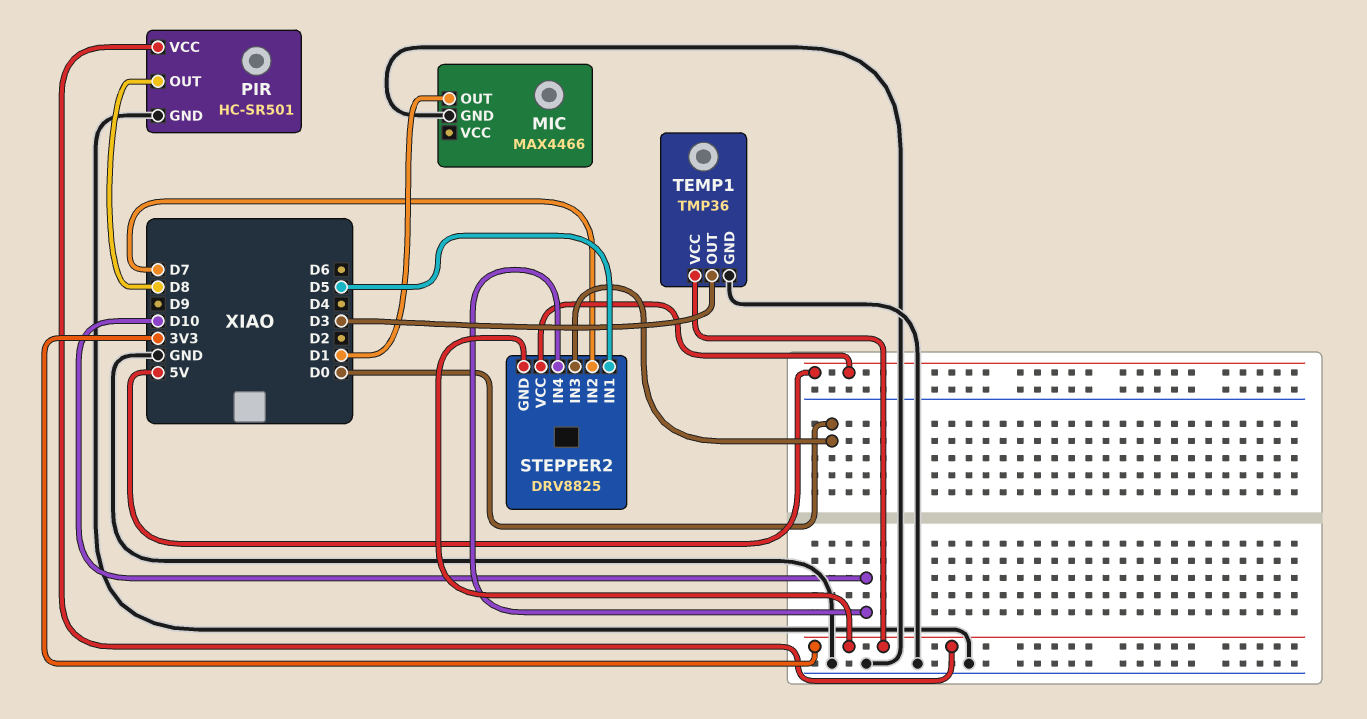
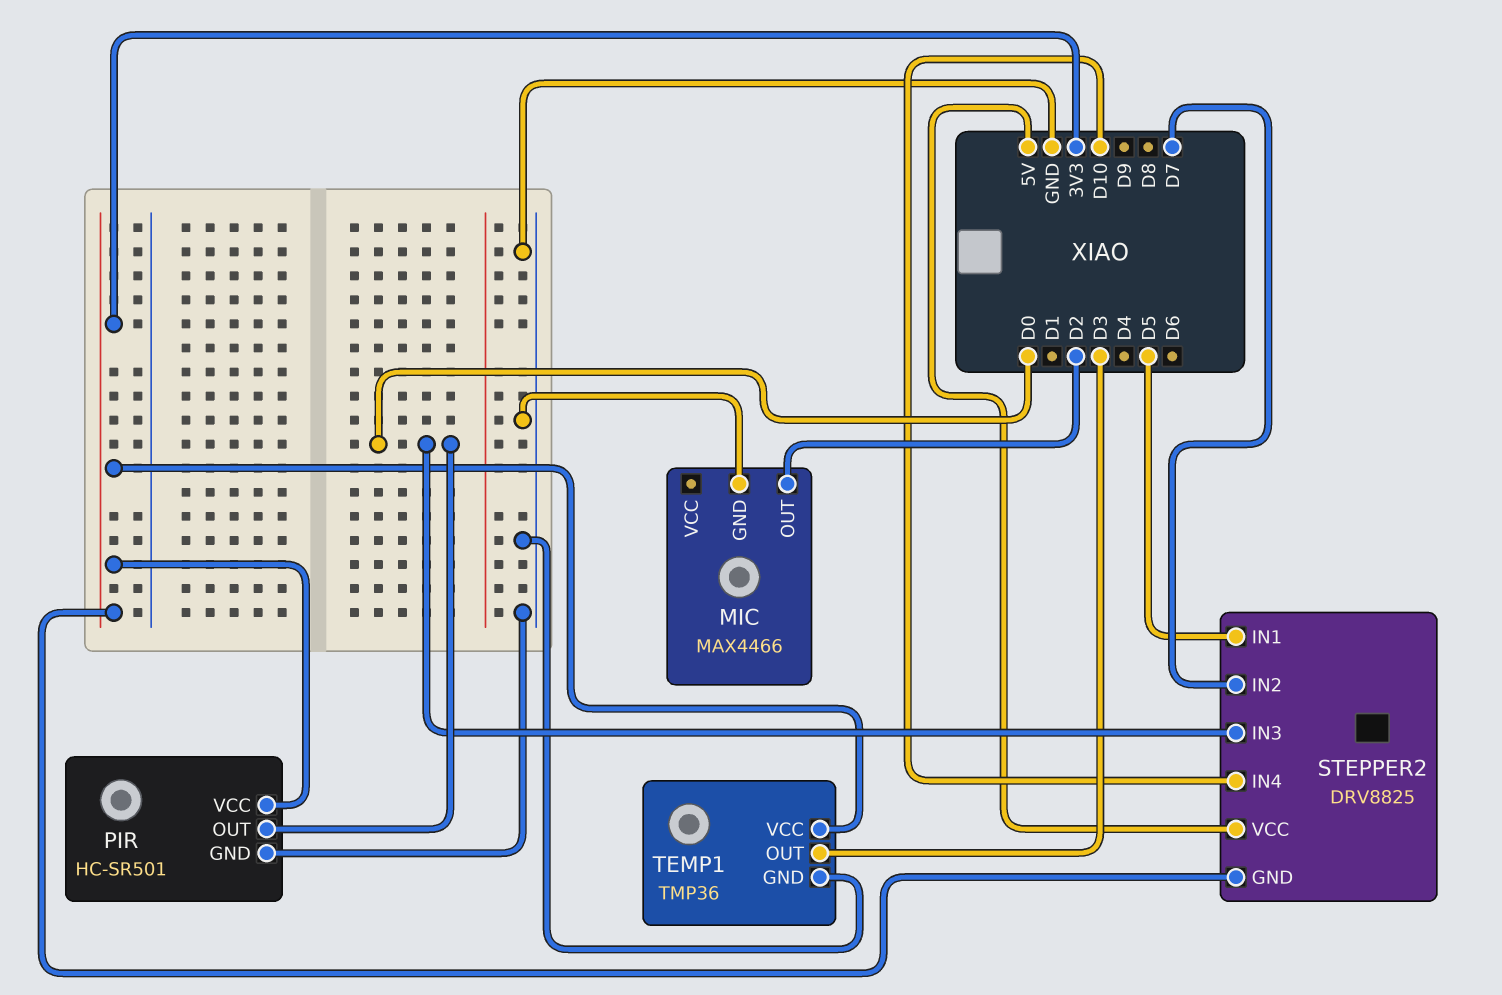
MIC pin OUT: D1 -> D2
PIR pin OUT: D8 -> D0

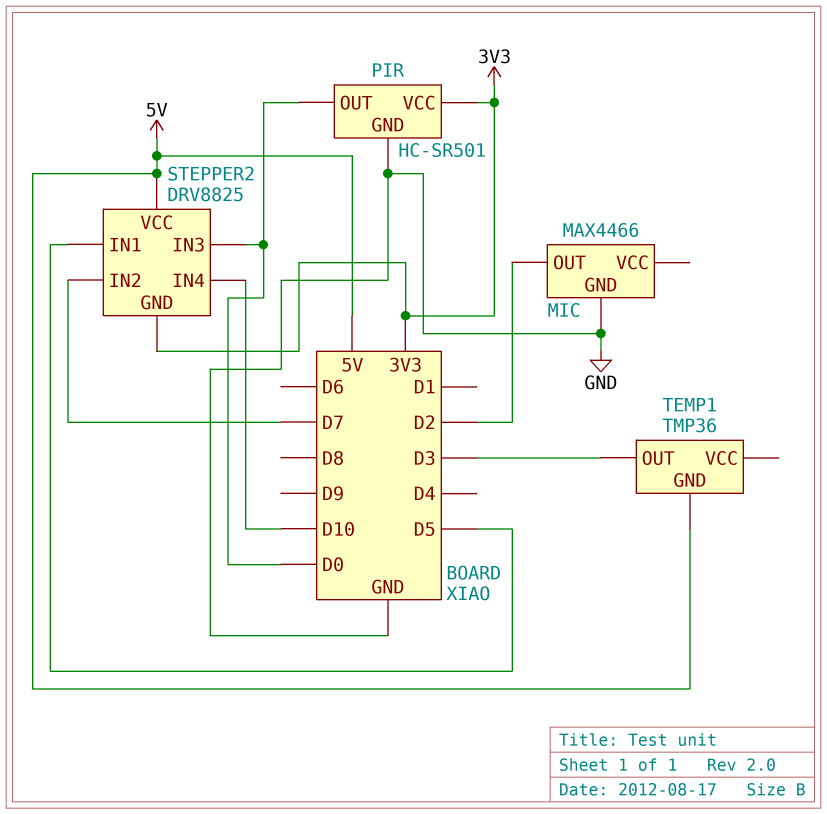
TEMP1 pin GND: GND -> 5V
TEMP1 pin VCC: 3V3 -> none

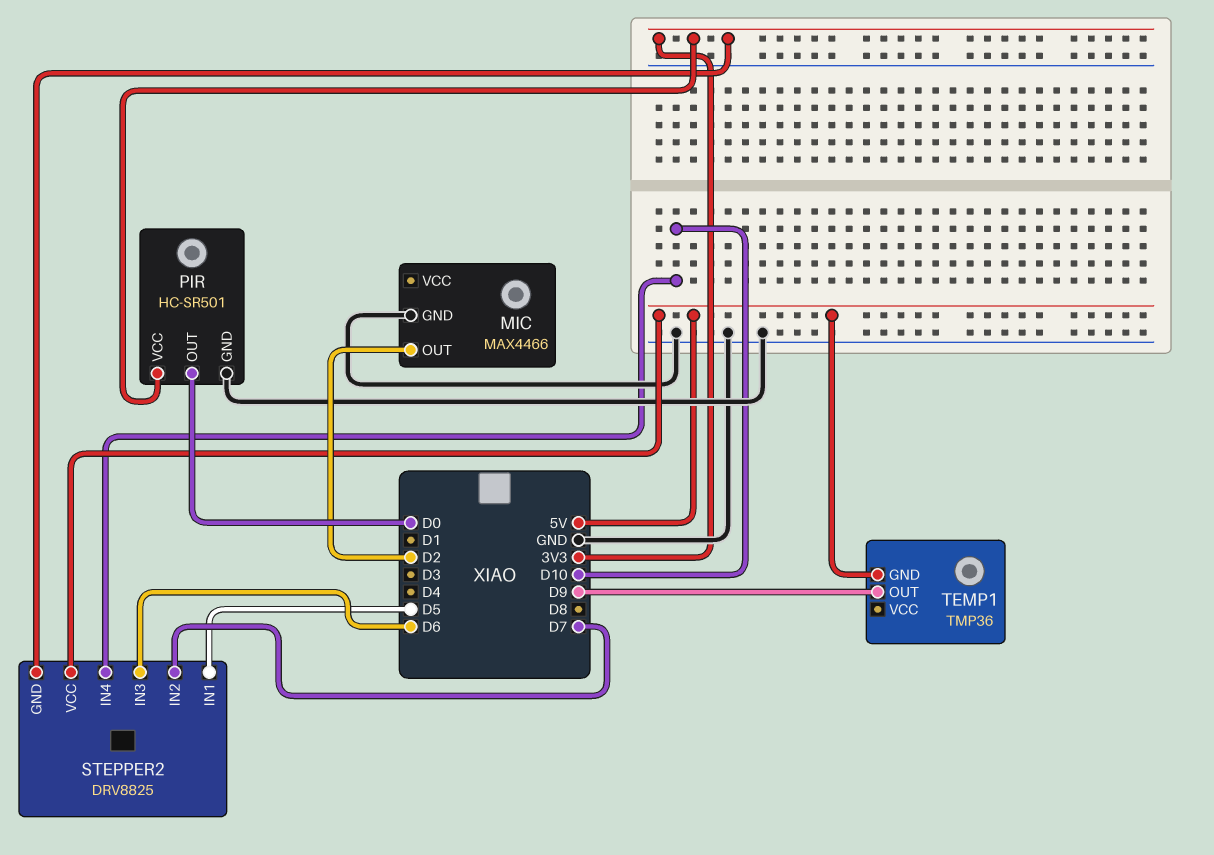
STEPPER2 pin IN3: D0 -> D6
TEMP1 pin OUT: D3 -> D9

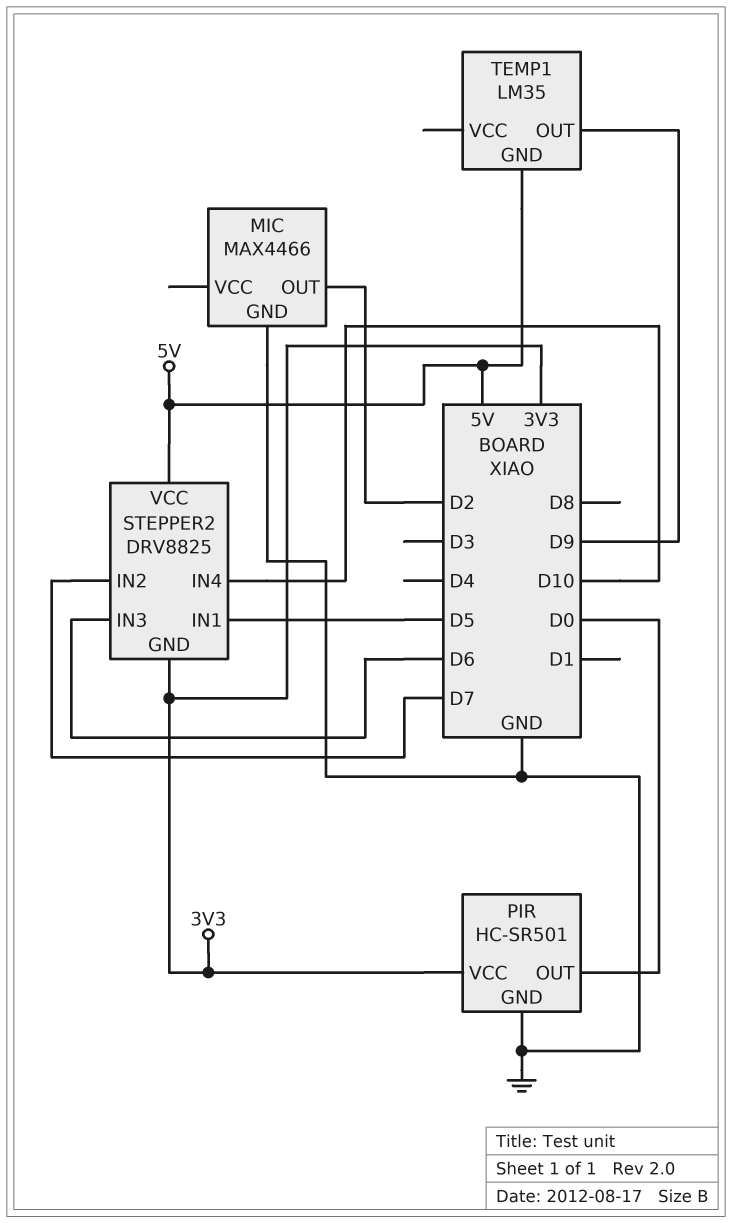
TEMP1: TMP36 -> LM35

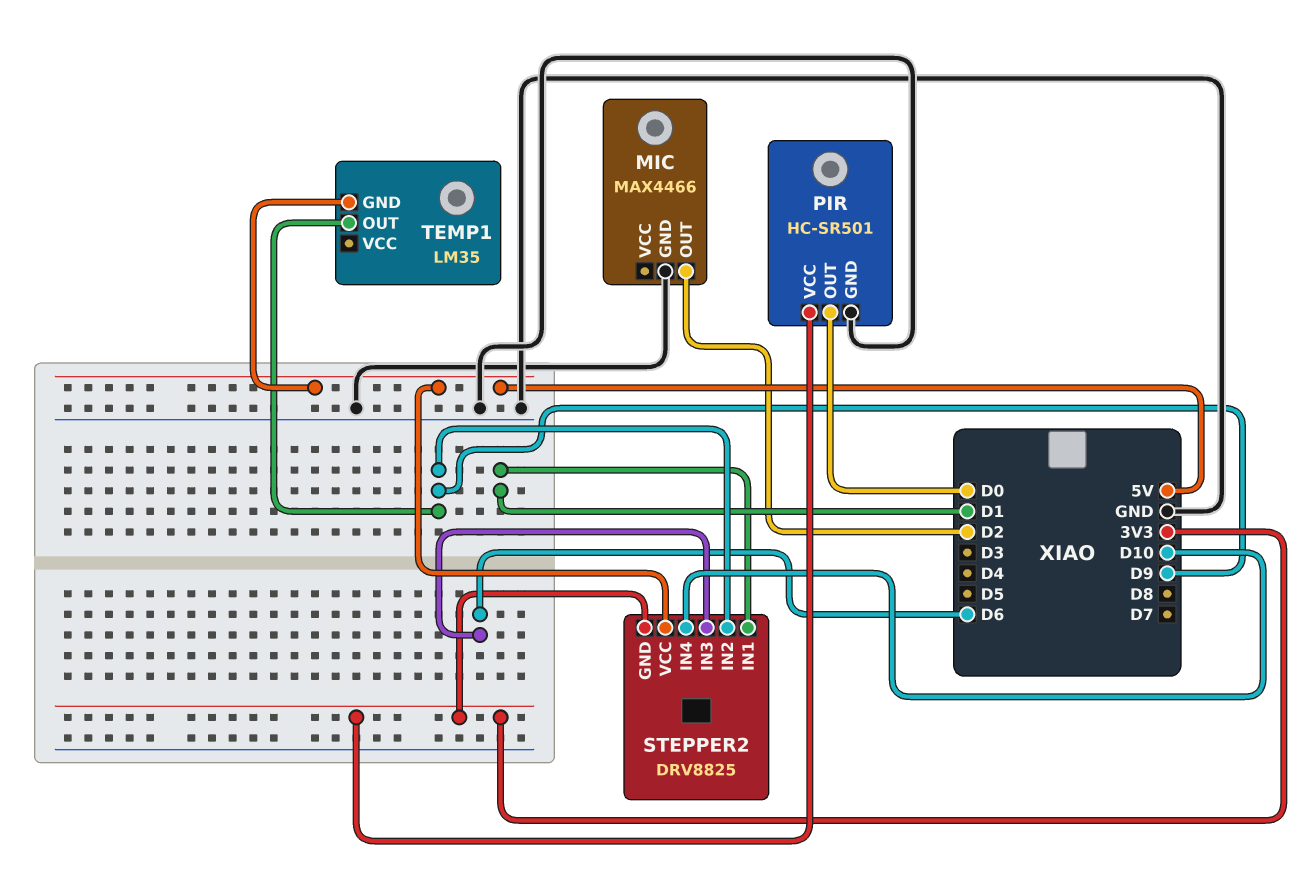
STEPPER2 pin IN1: D5 -> D1
STEPPER2 pin IN2: D7 -> D9

